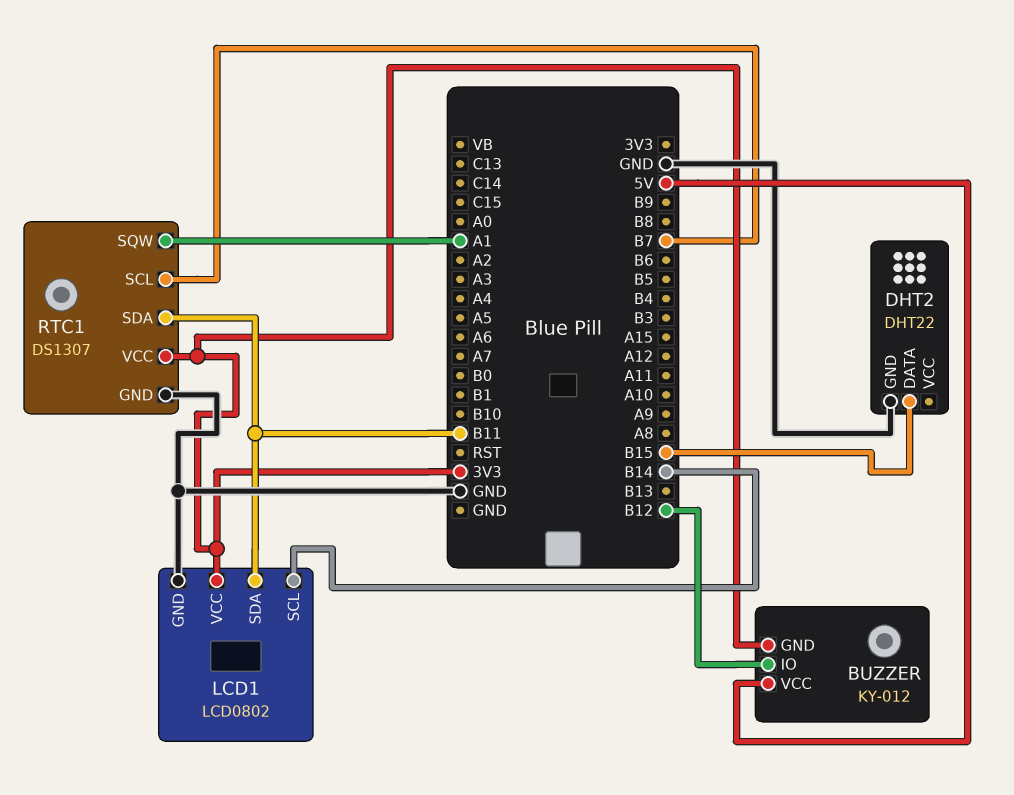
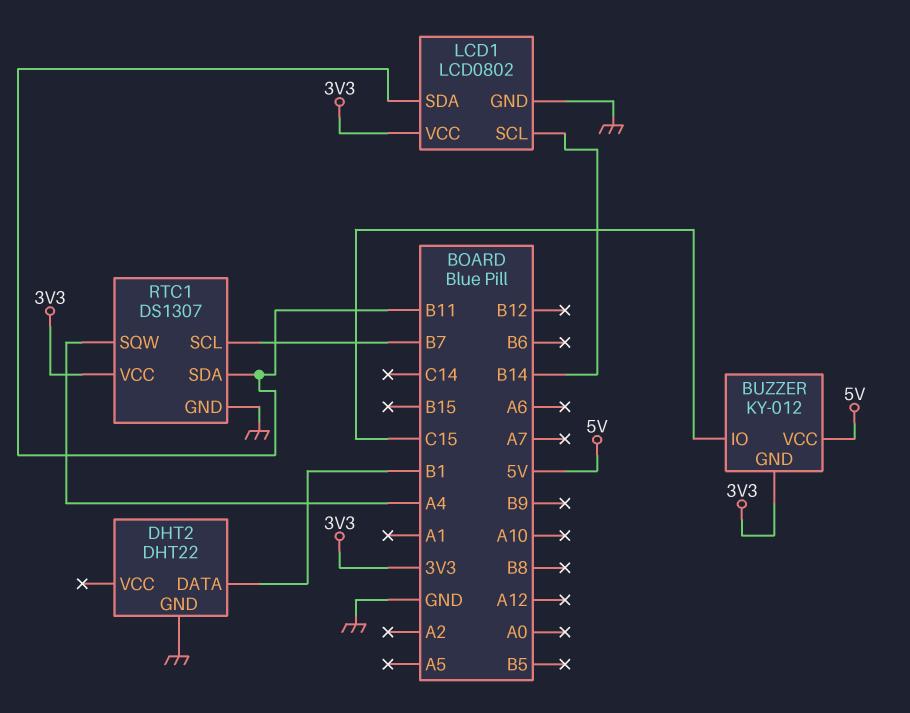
BUZZER pin IO: B12 -> C15
DHT2 pin DATA: B15 -> B1
RTC1 pin SQW: A1 -> A4

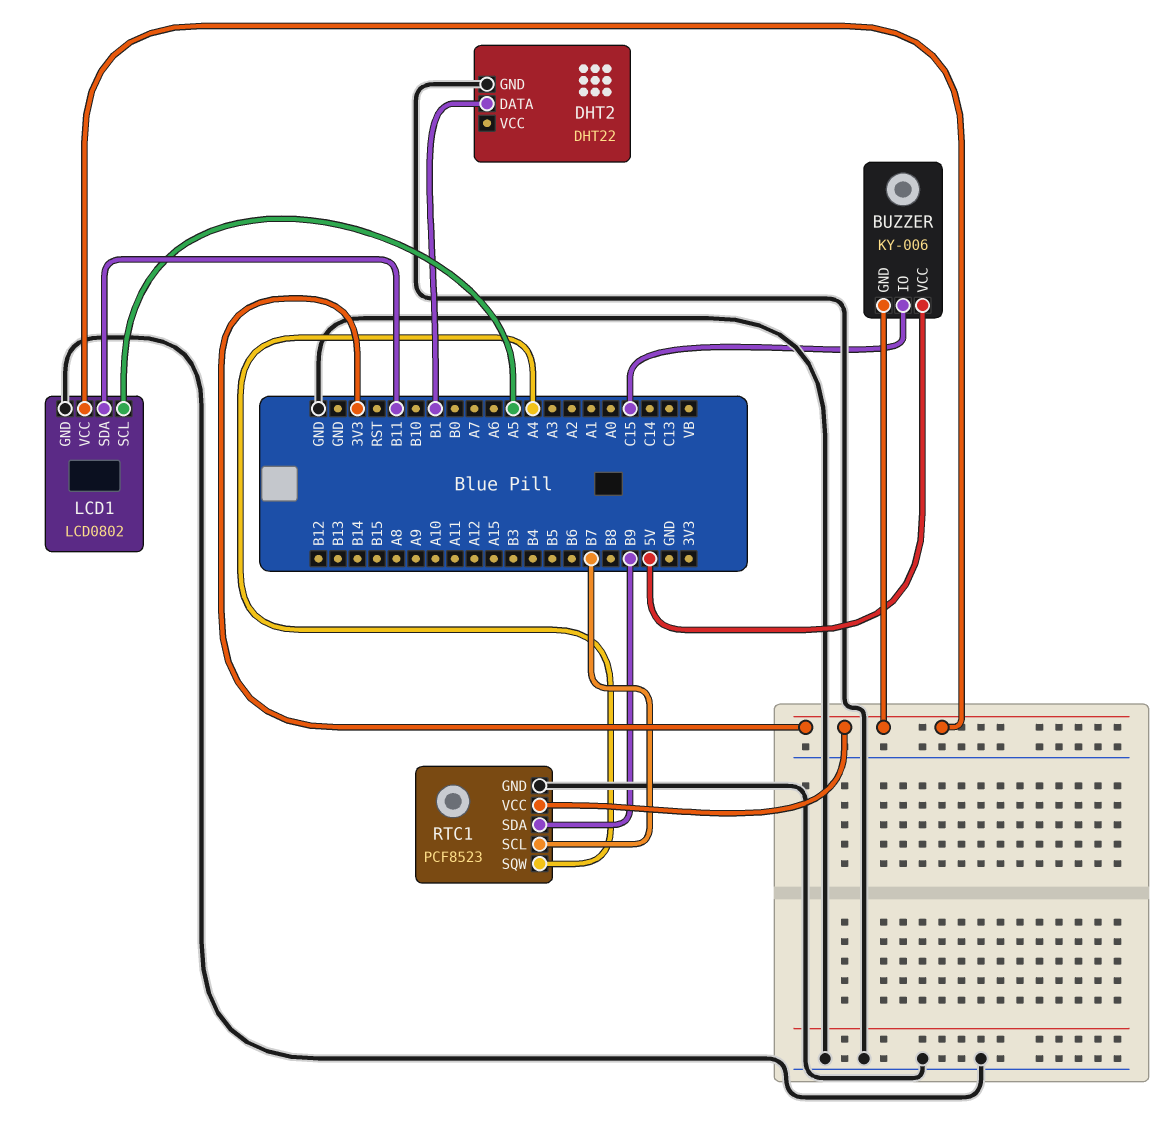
BUZZER: KY-012 -> KY-006
LCD1 pin SCL: B14 -> A5
RTC1: DS1307 -> PCF8523
RTC1 pin SDA: B11 -> B9

